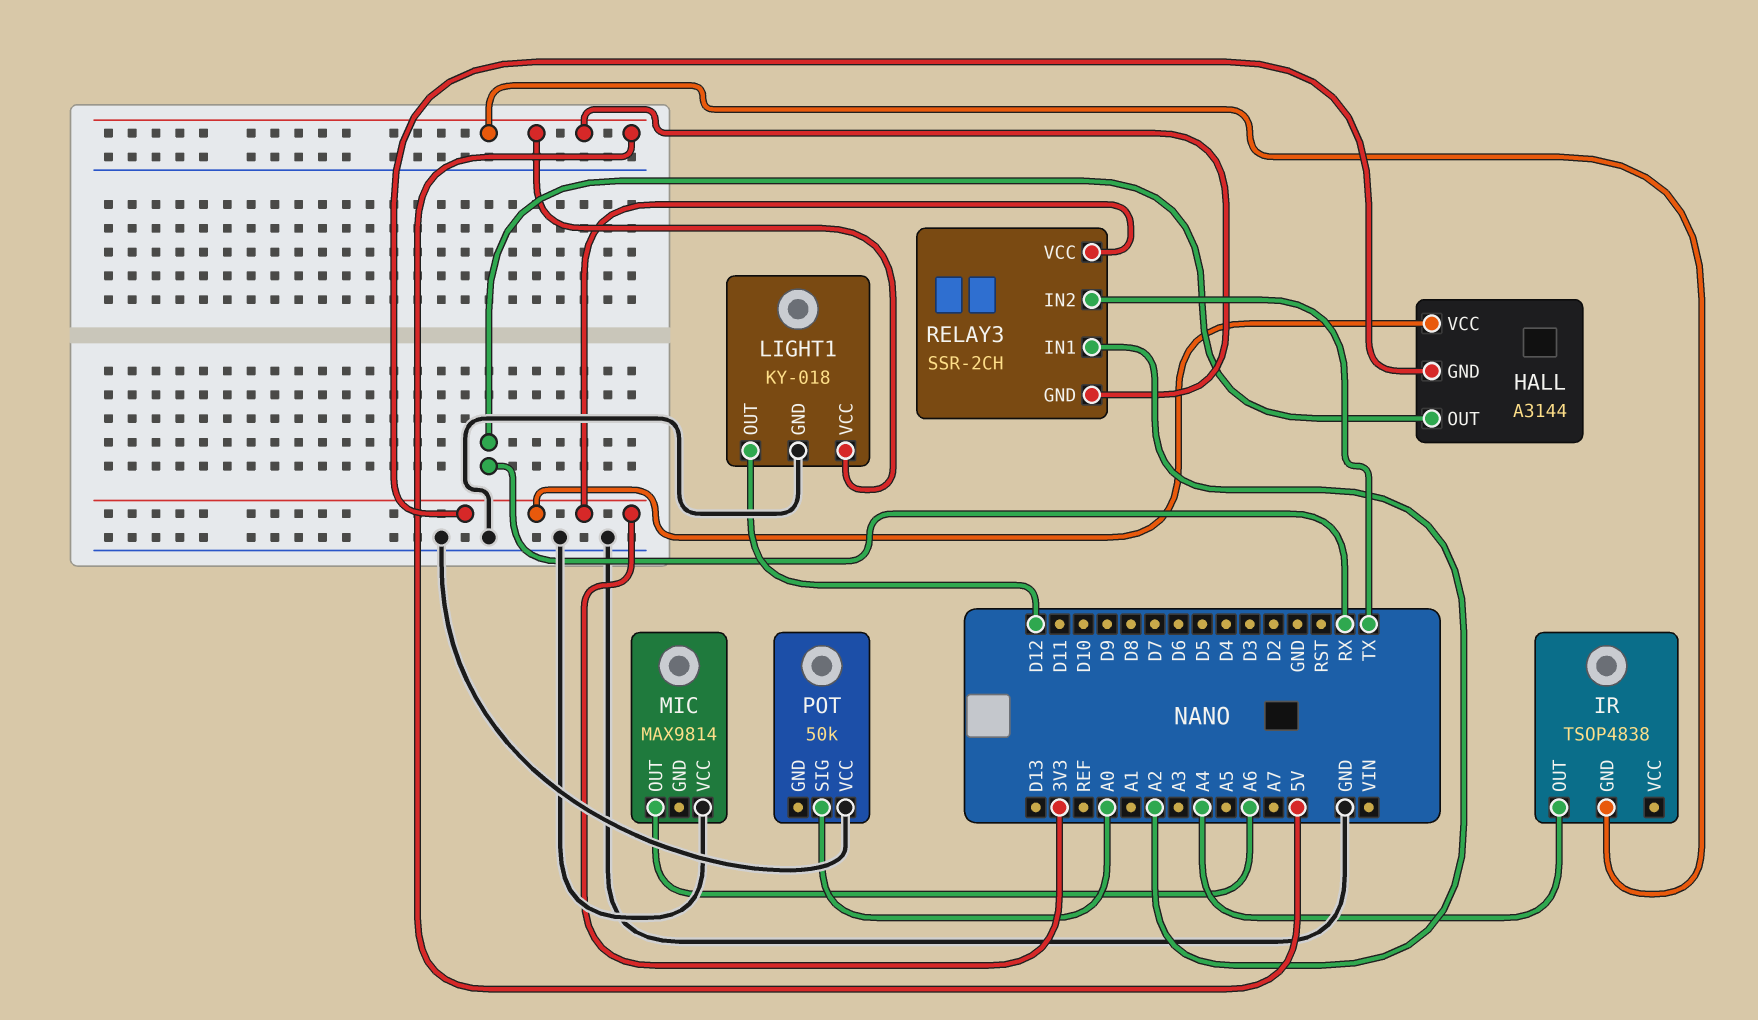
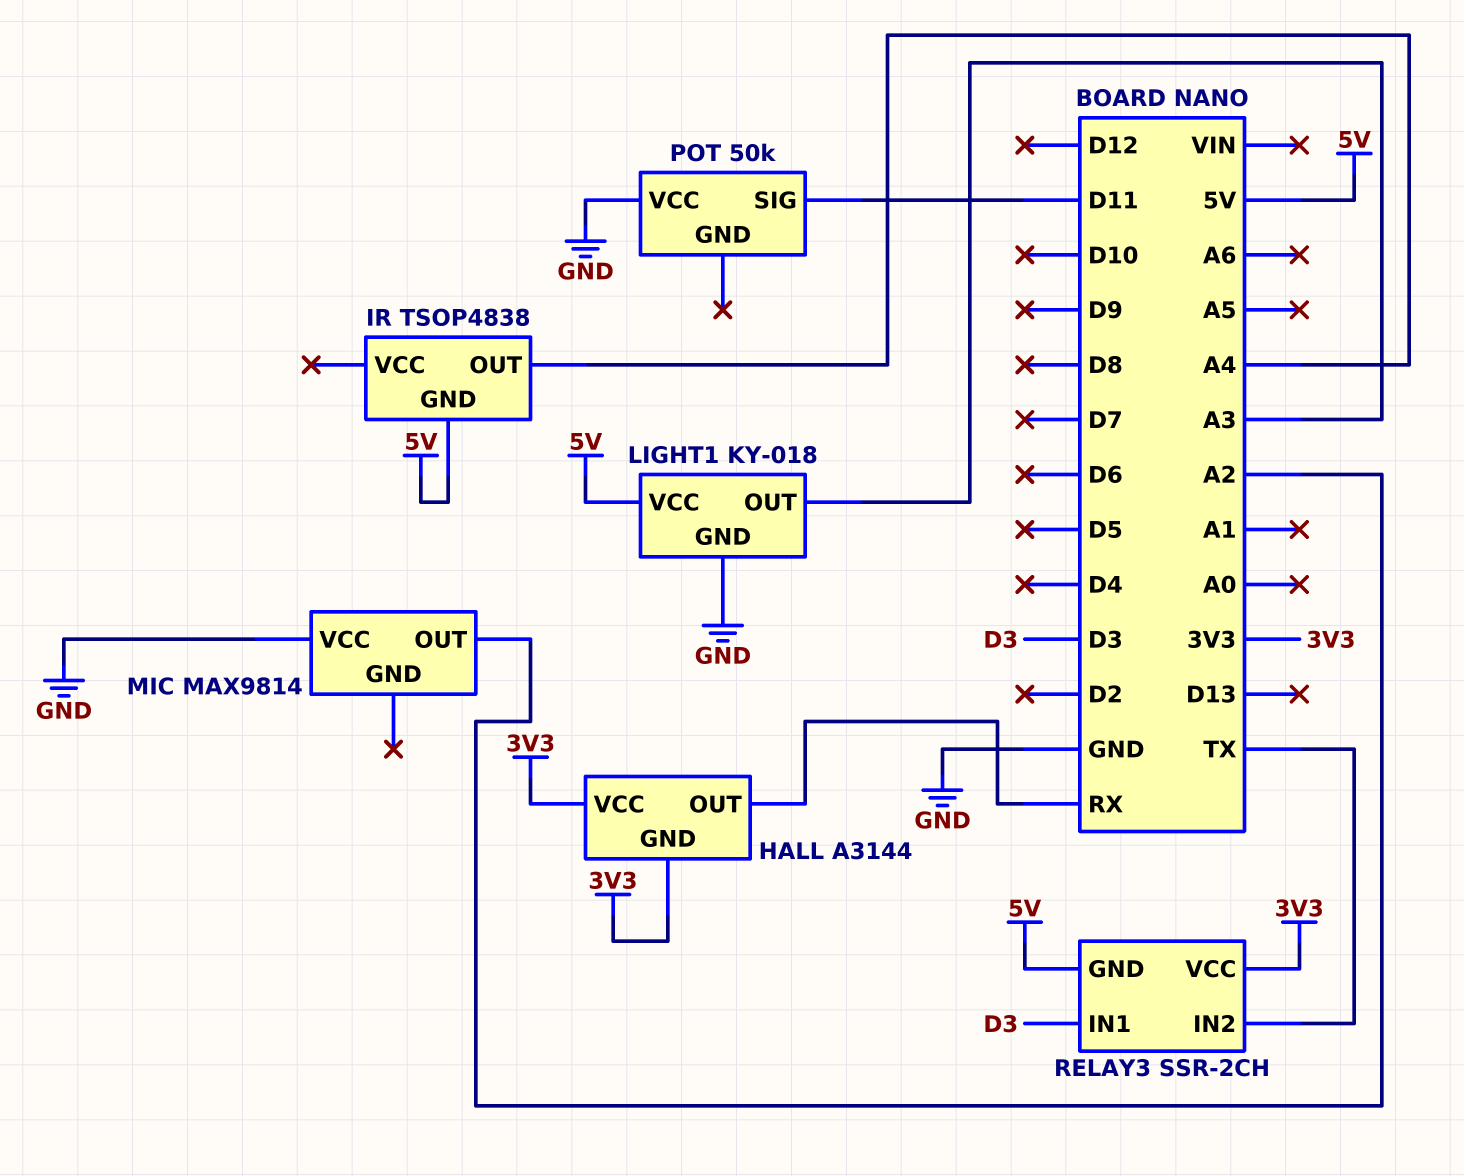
LIGHT1 pin OUT: D12 -> A3
MIC pin OUT: A6 -> A2
POT pin SIG: A0 -> D11
RELAY3 pin IN1: A2 -> D3

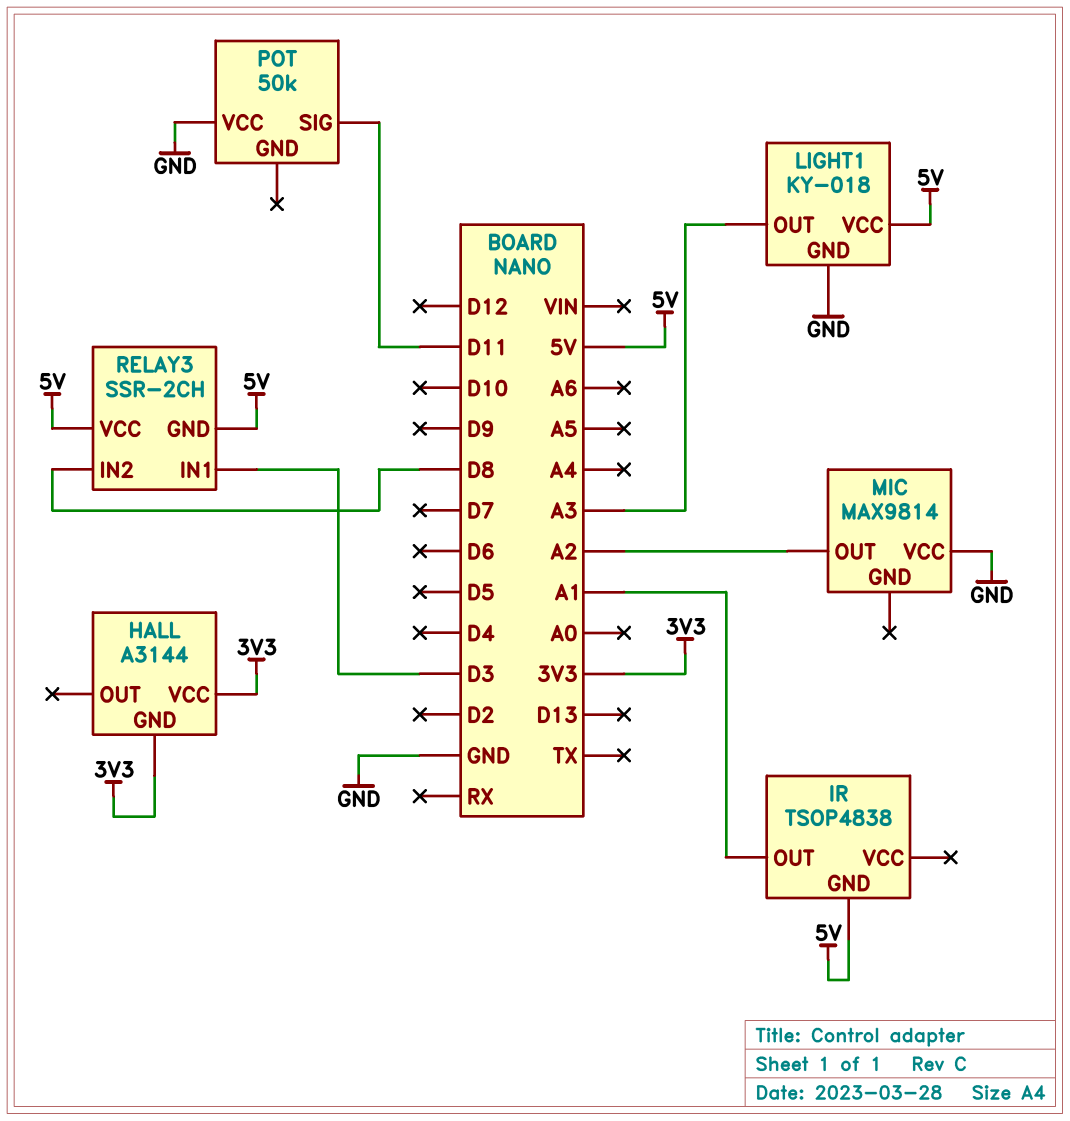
HALL pin OUT: RX -> none
IR pin OUT: A4 -> A1
RELAY3 pin IN2: TX -> D8
RELAY3 pin VCC: 3V3 -> 5V

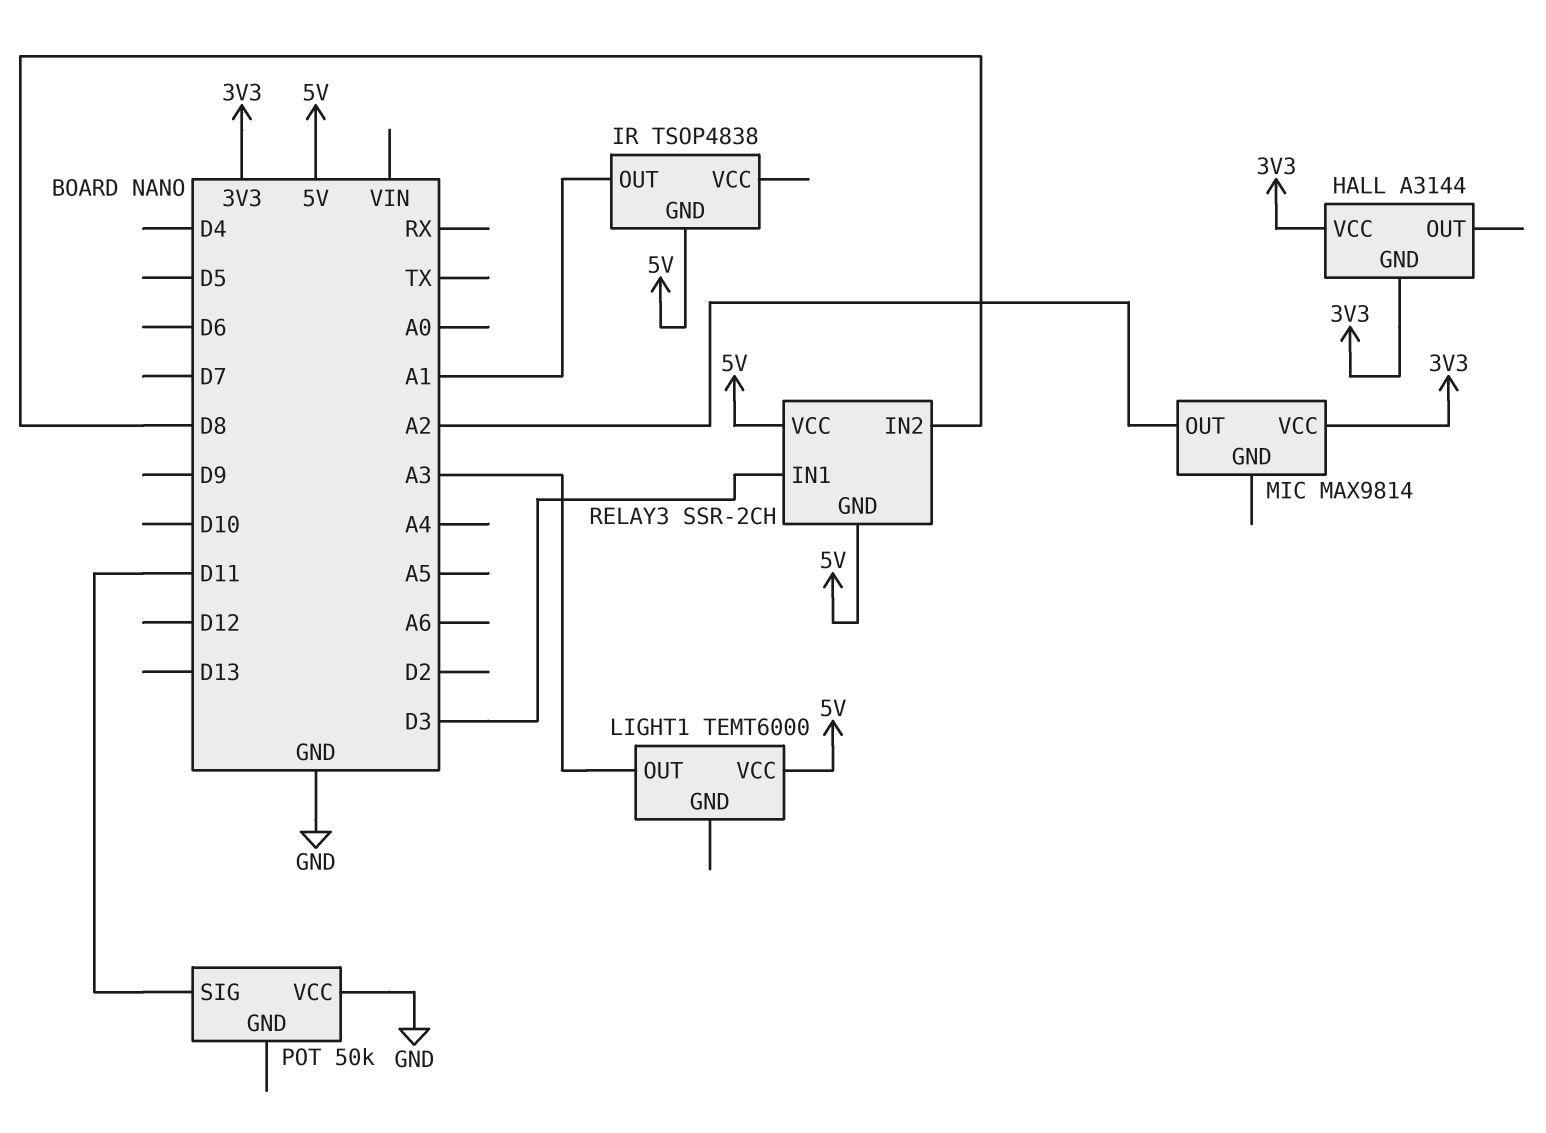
LIGHT1: KY-018 -> TEMT6000
LIGHT1 pin GND: GND -> none
MIC pin VCC: GND -> 3V3

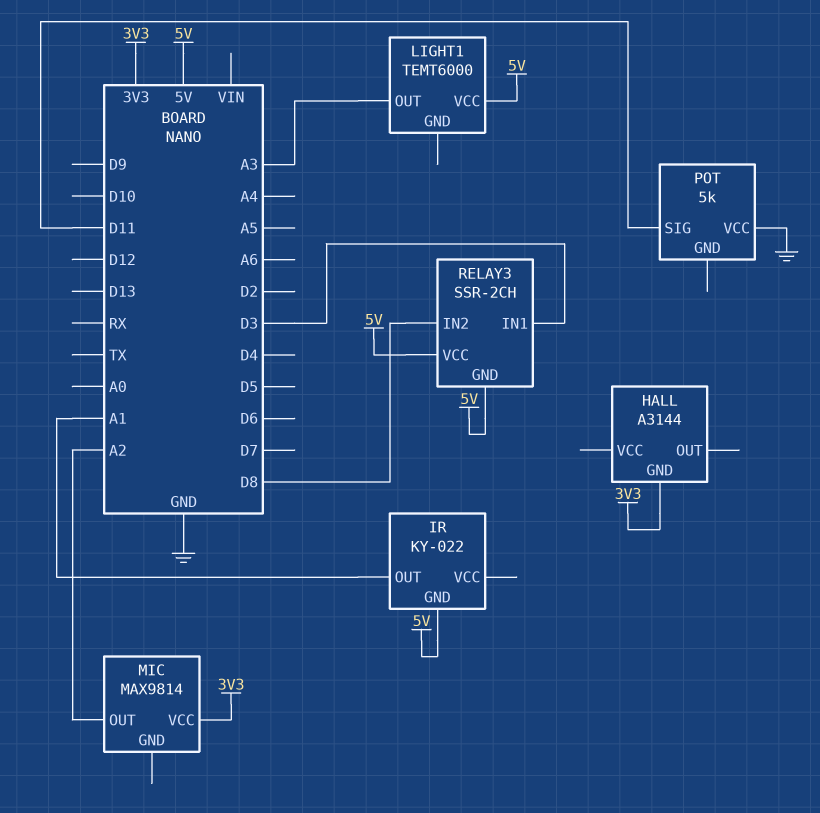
HALL pin VCC: 3V3 -> none
IR: TSOP4838 -> KY-022
POT: 50k -> 5k

